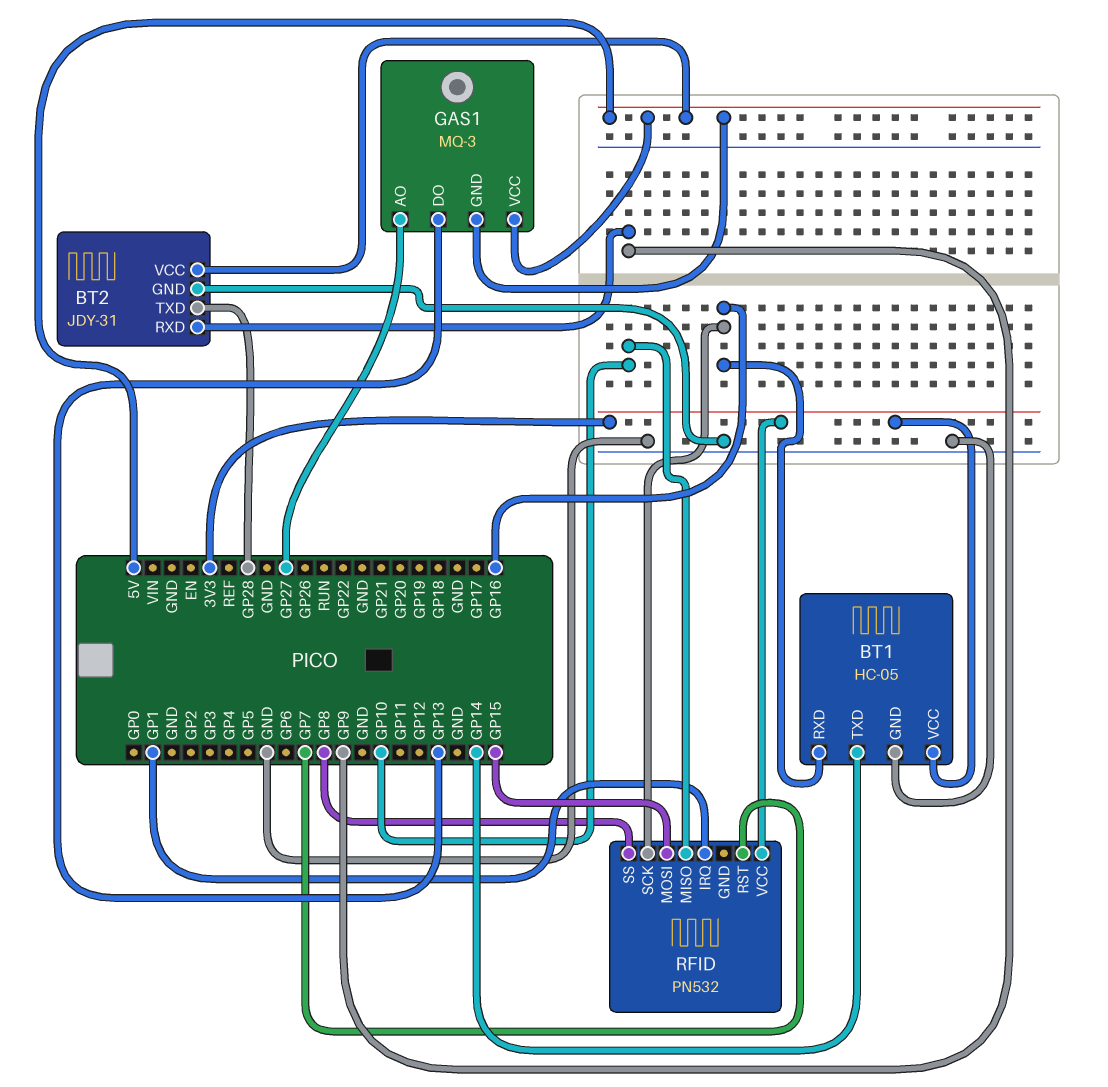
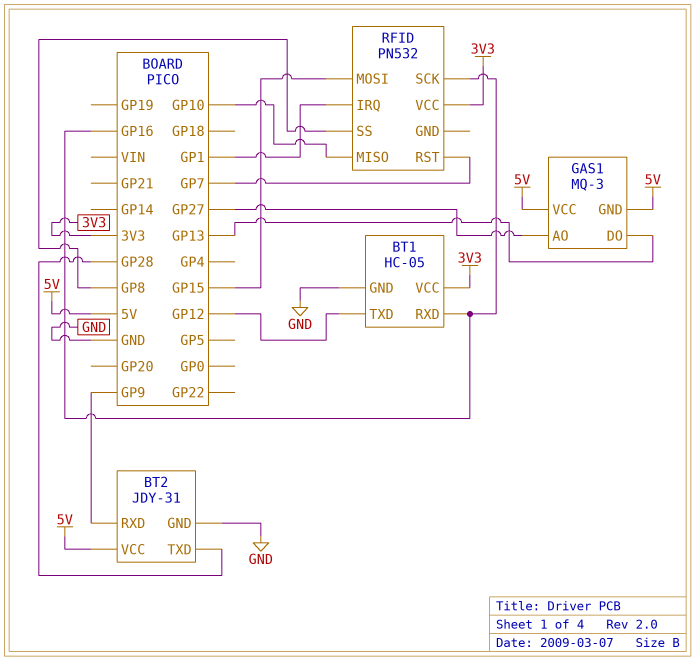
BT1 pin TXD: GP14 -> GP12

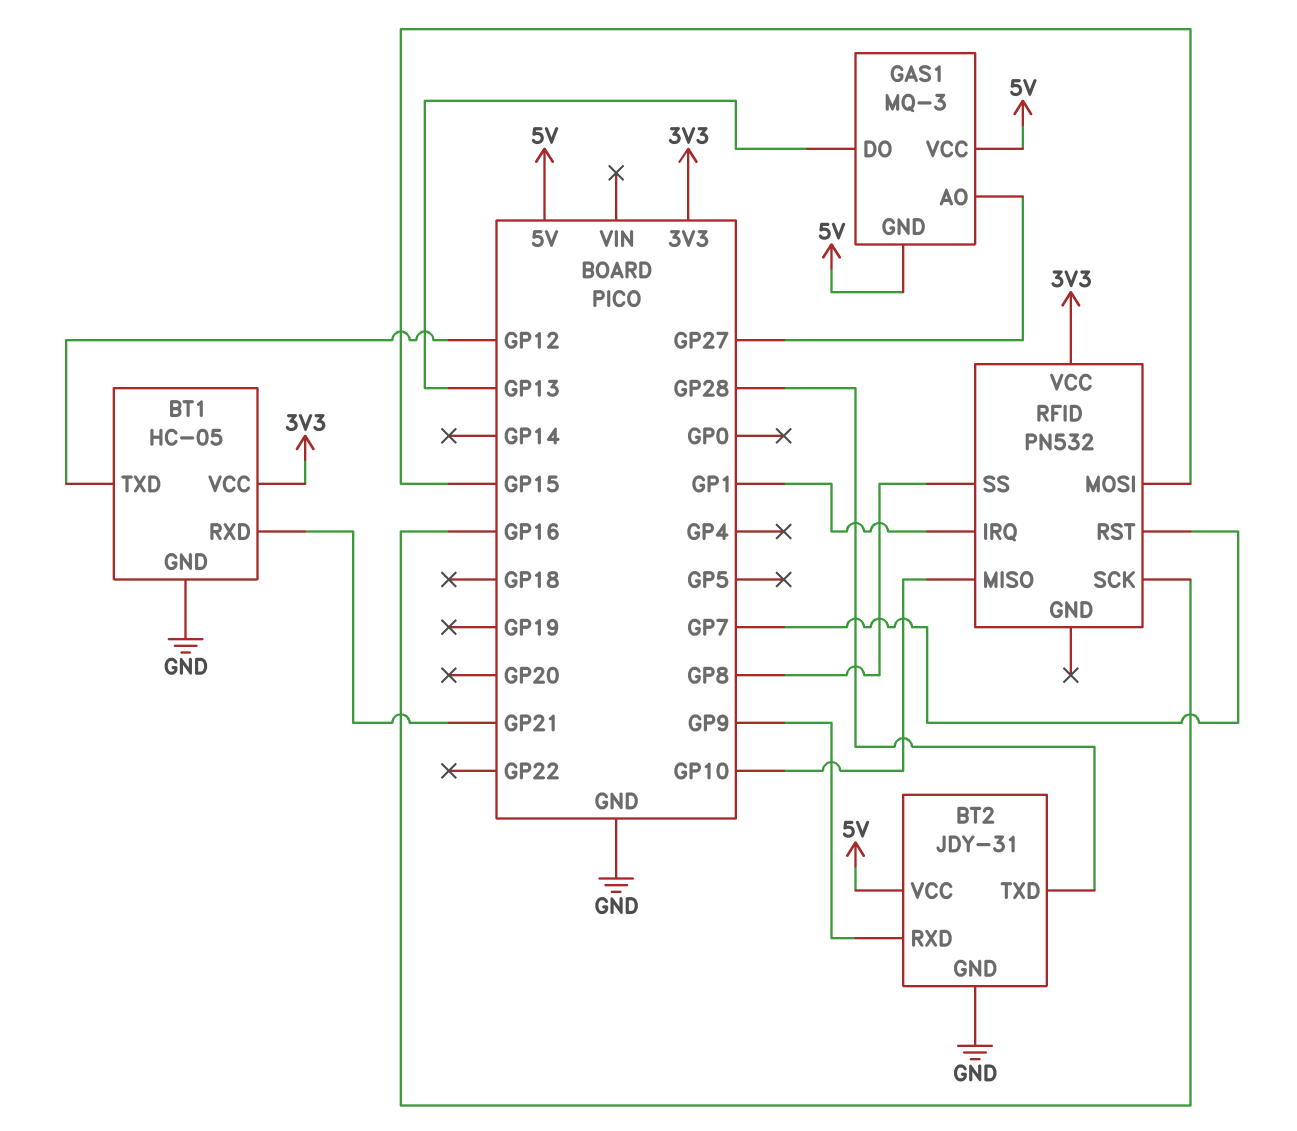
BT1 pin RXD: GP16 -> GP21

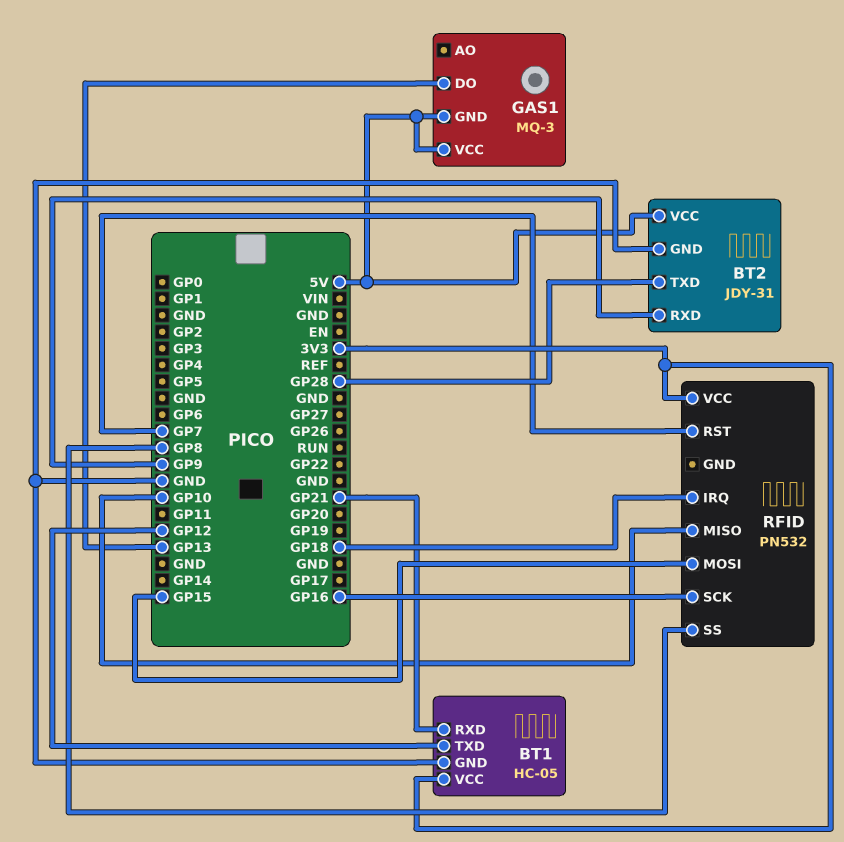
GAS1 pin AO: GP27 -> none
RFID pin IRQ: GP1 -> GP18

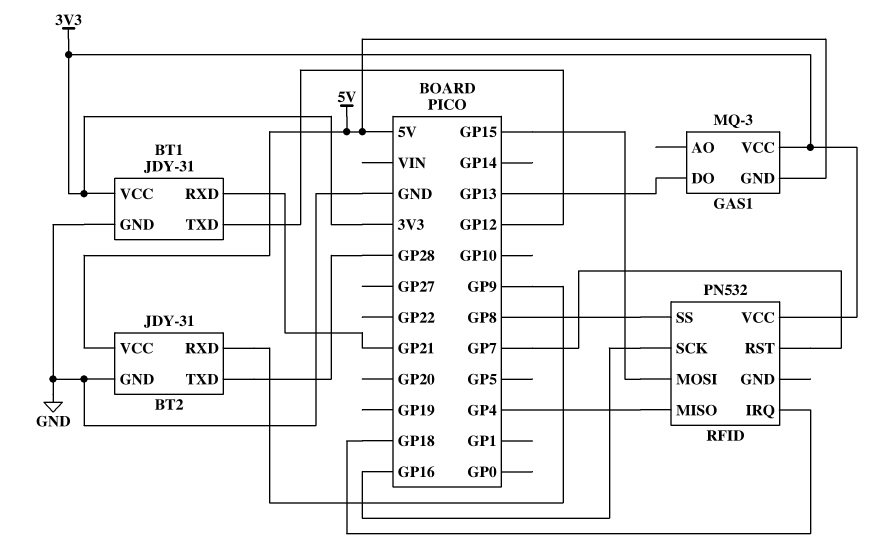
BT1: HC-05 -> JDY-31
GAS1 pin VCC: 5V -> 3V3
RFID pin MISO: GP10 -> GP4

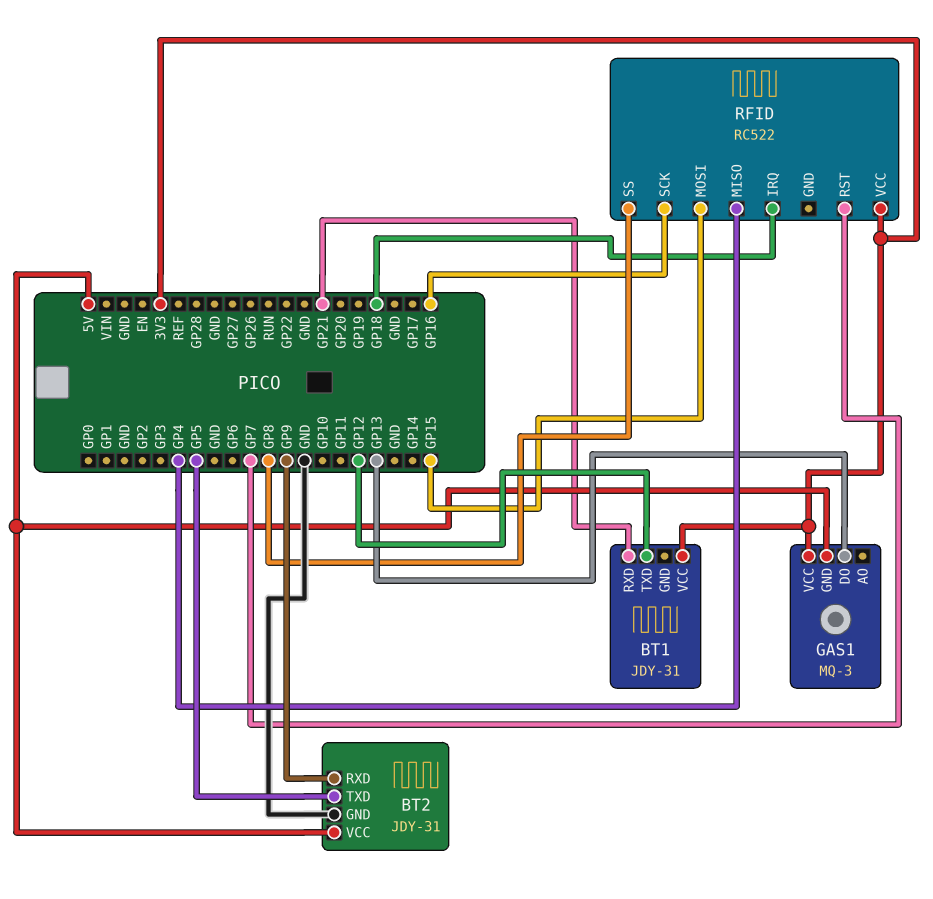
BT1 pin GND: GND -> none
BT2 pin TXD: GP28 -> GP5
RFID: PN532 -> RC522

